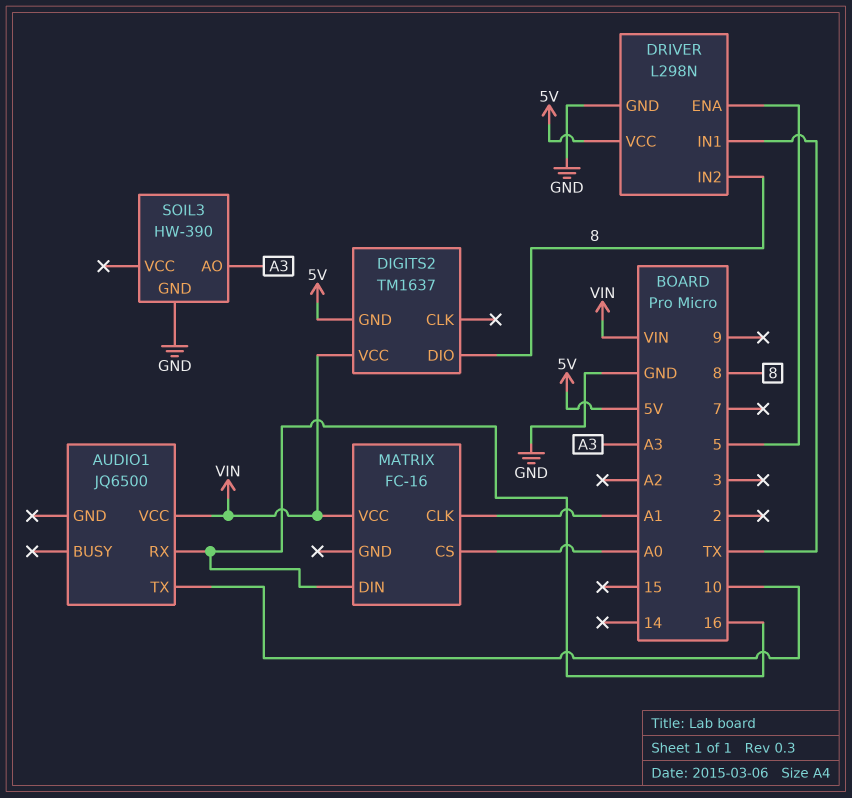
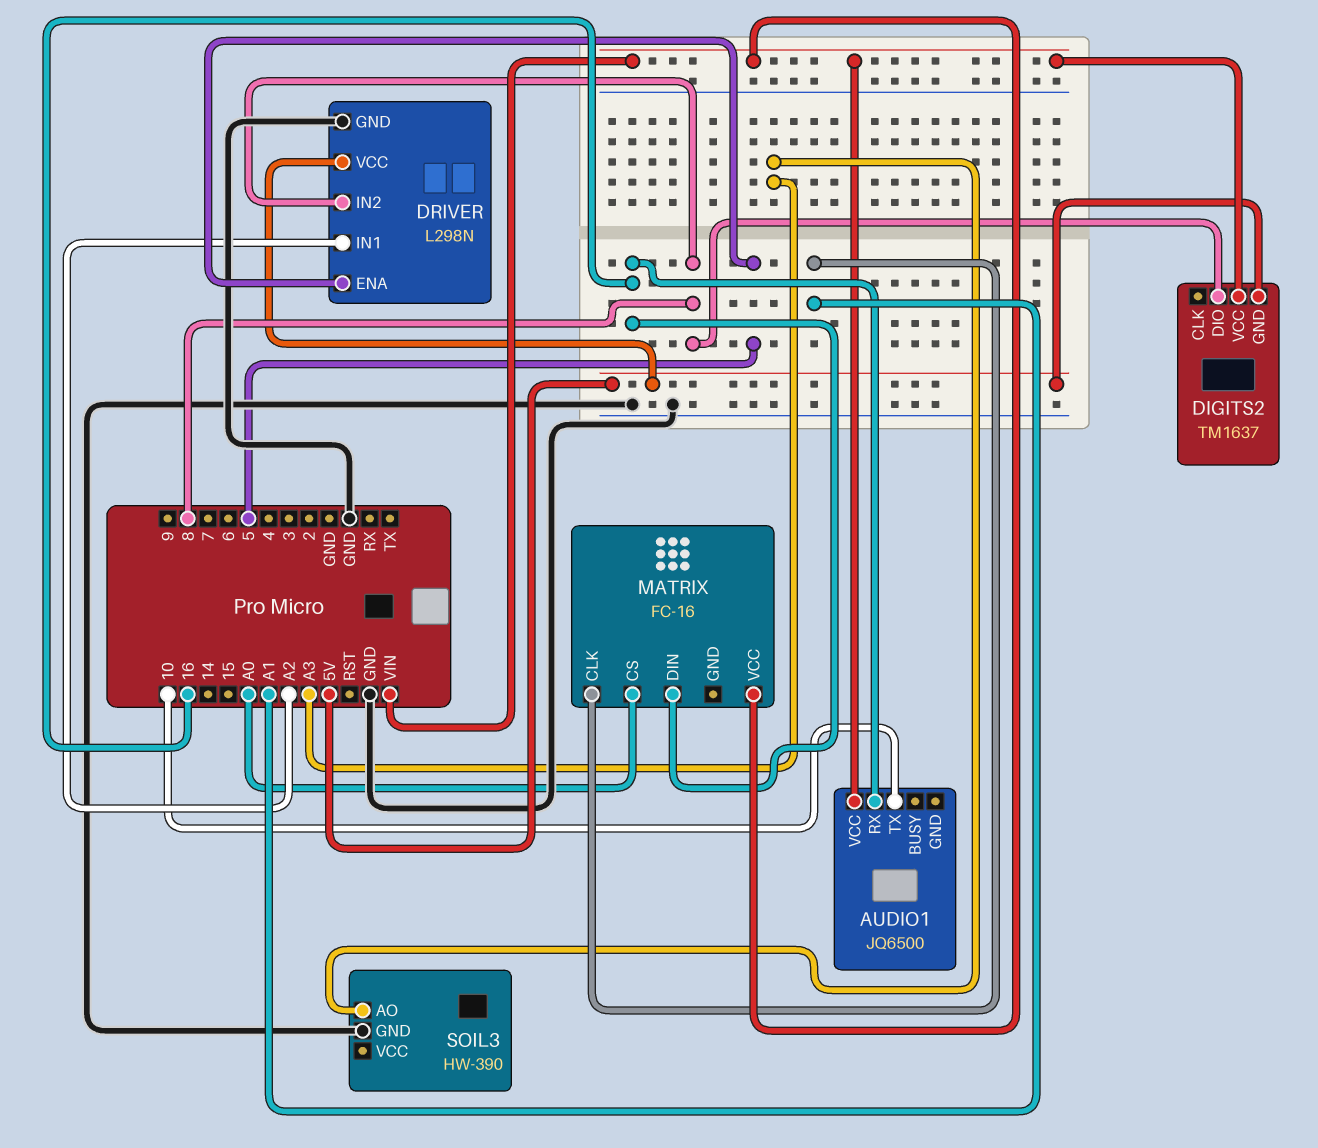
DRIVER pin IN1: TX -> A2

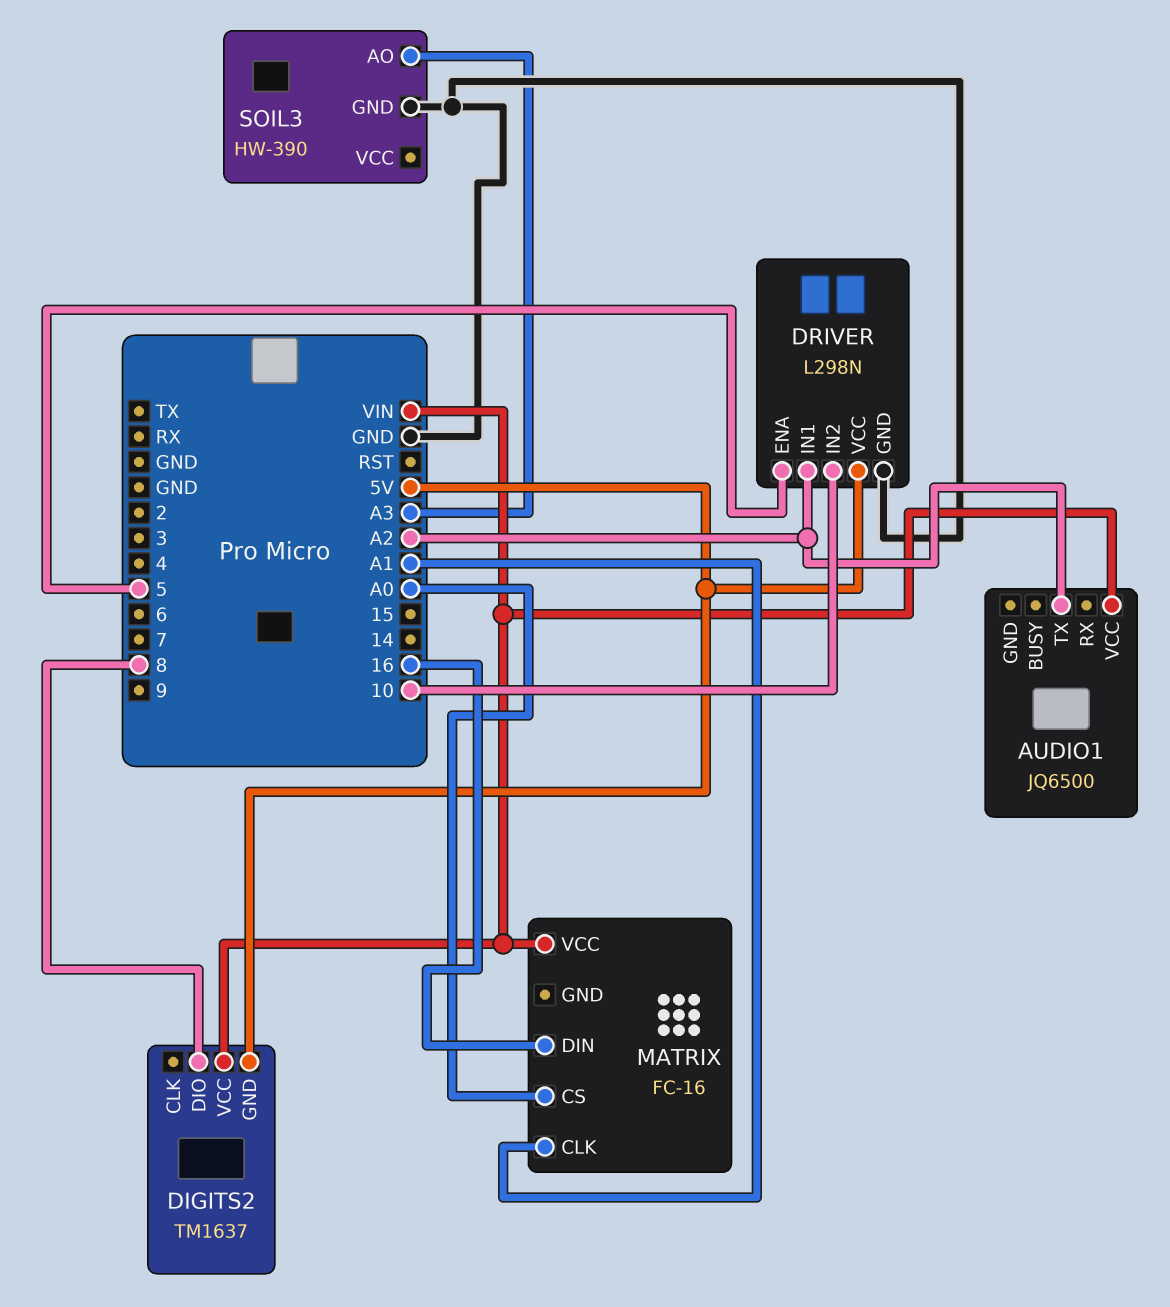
AUDIO1 pin RX: 16 -> none
AUDIO1 pin TX: 10 -> A2
DRIVER pin IN2: 8 -> 10

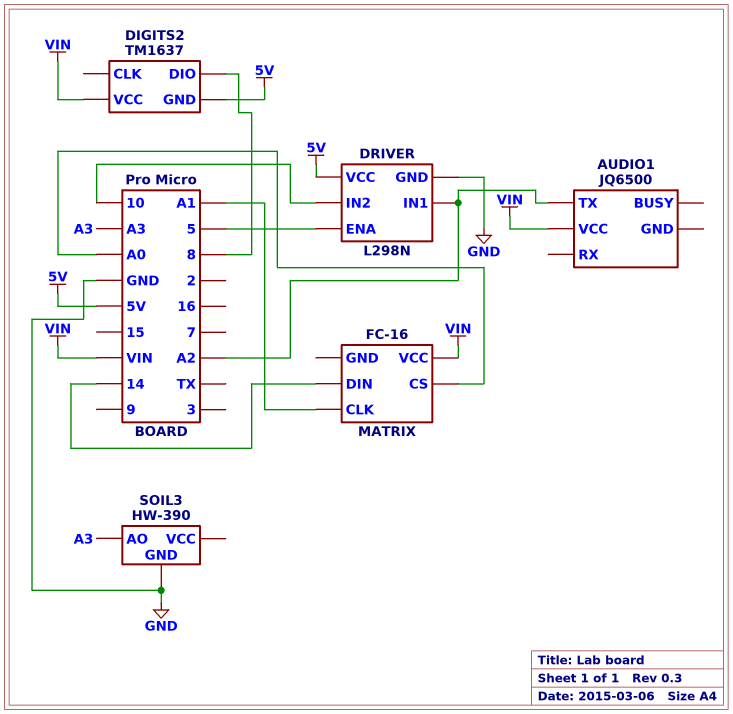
MATRIX pin DIN: 16 -> 14

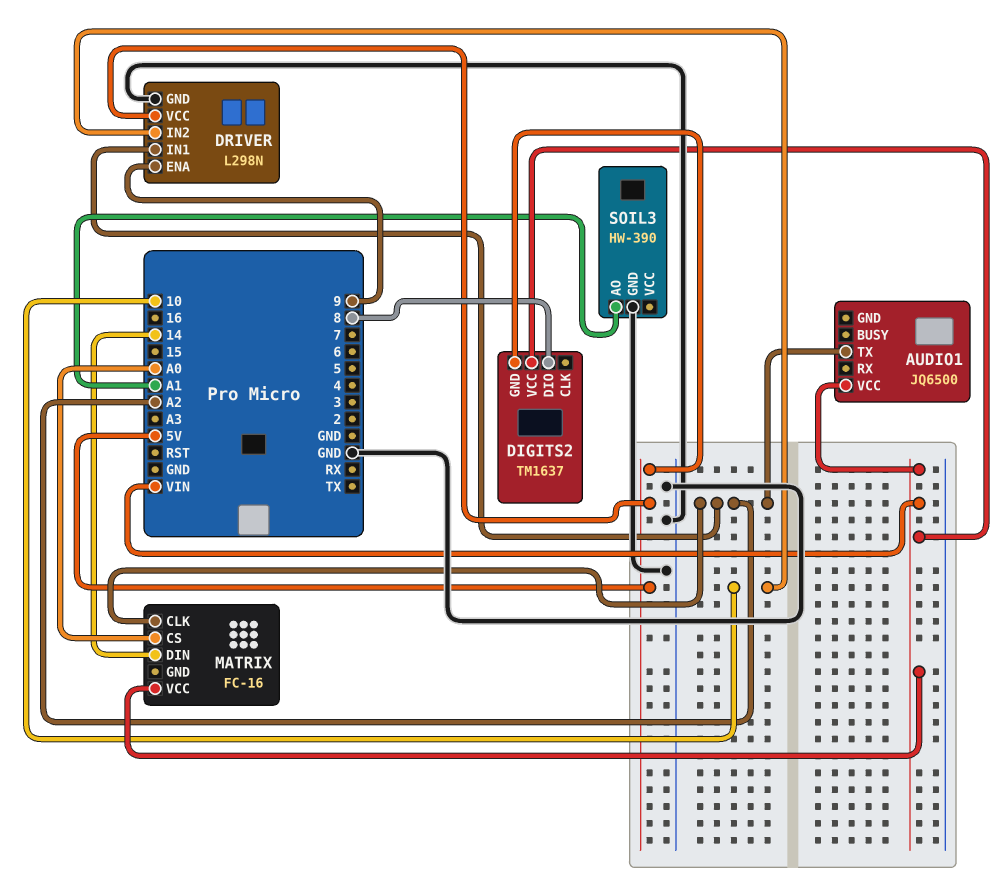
DRIVER pin ENA: 5 -> 9
MATRIX pin CLK: A1 -> A2
SOIL3 pin AO: A3 -> A1

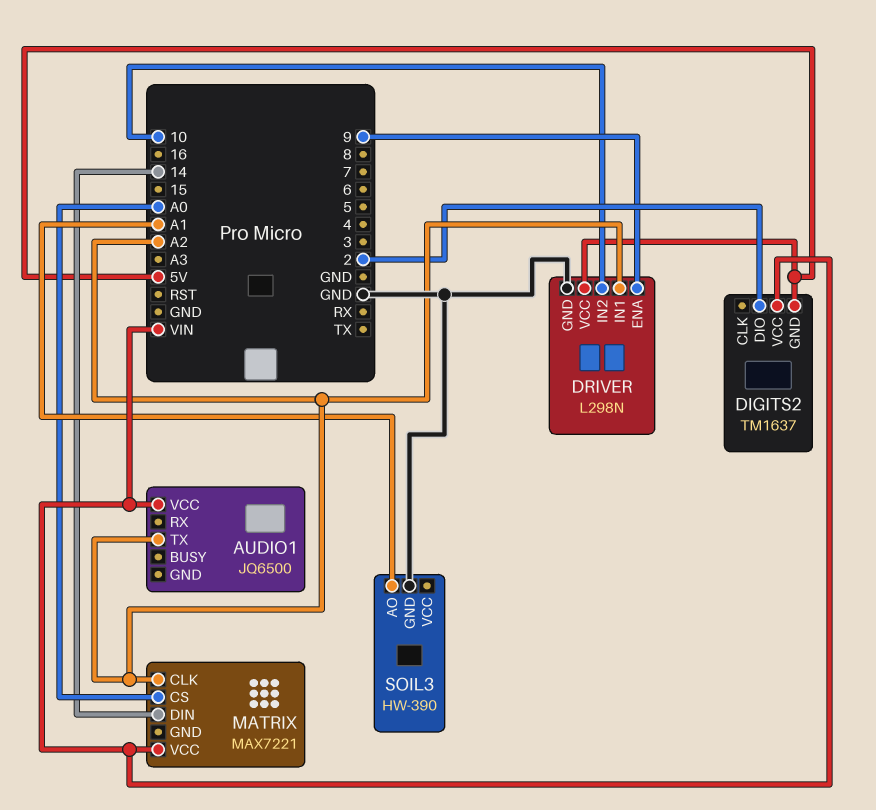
DIGITS2 pin DIO: 8 -> 2
MATRIX: FC-16 -> MAX7221

